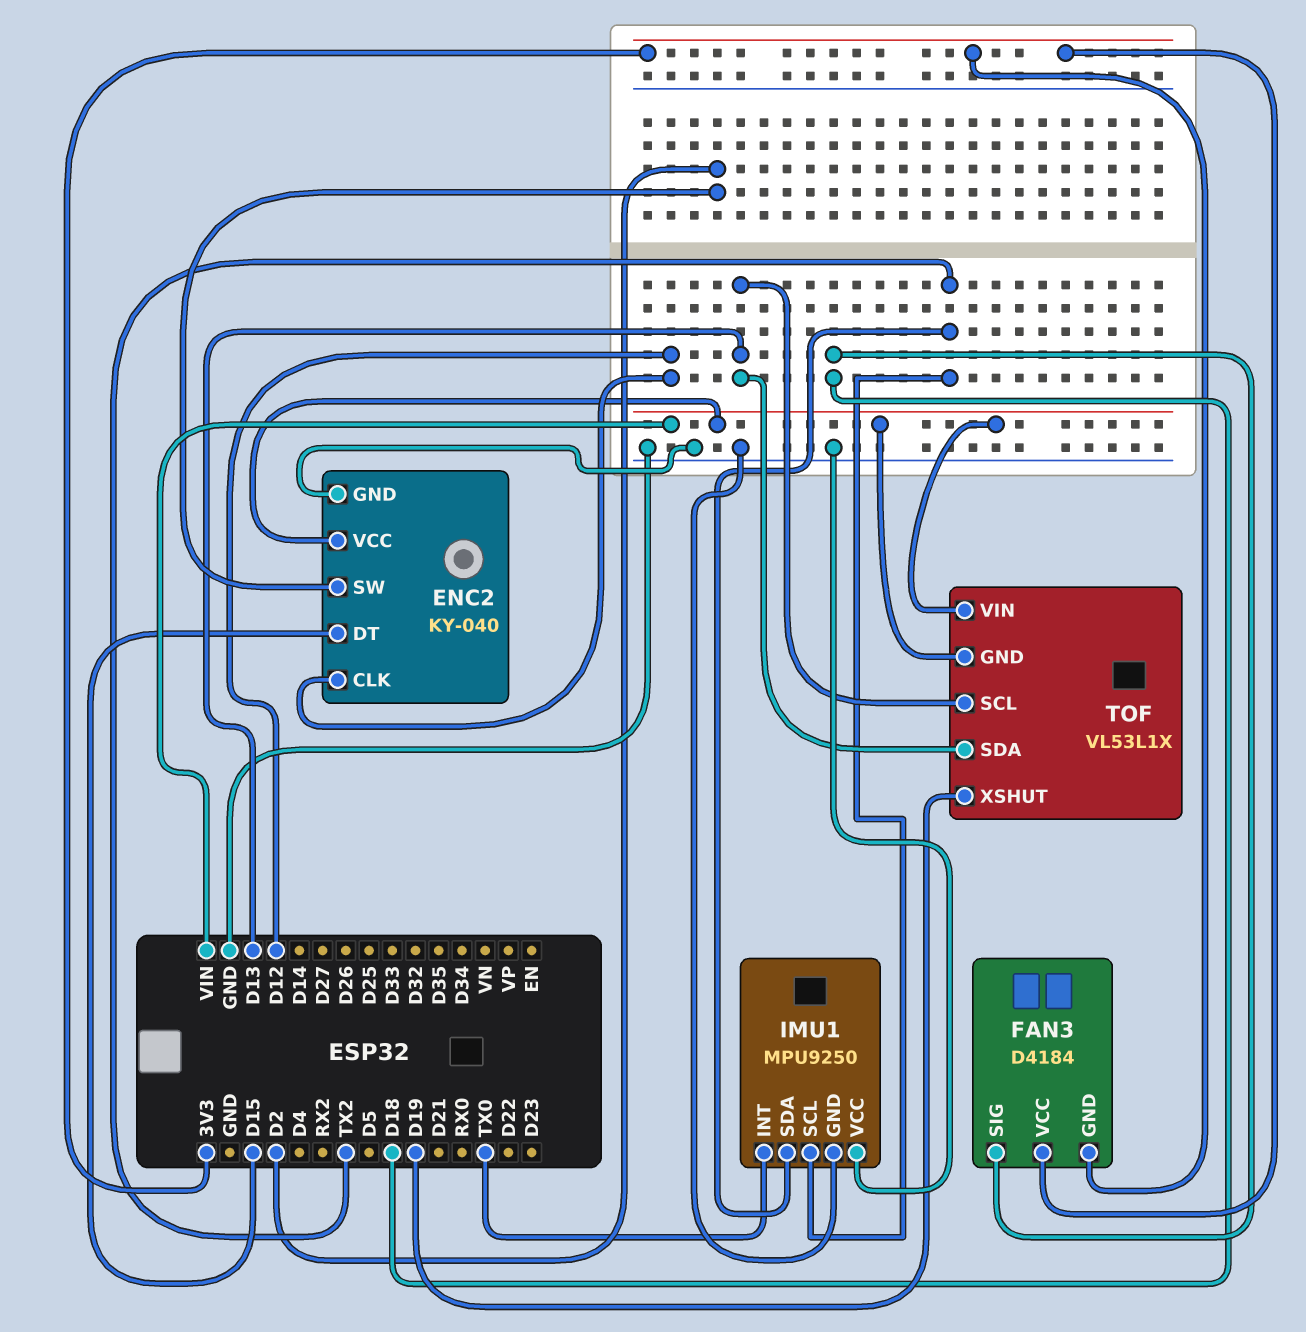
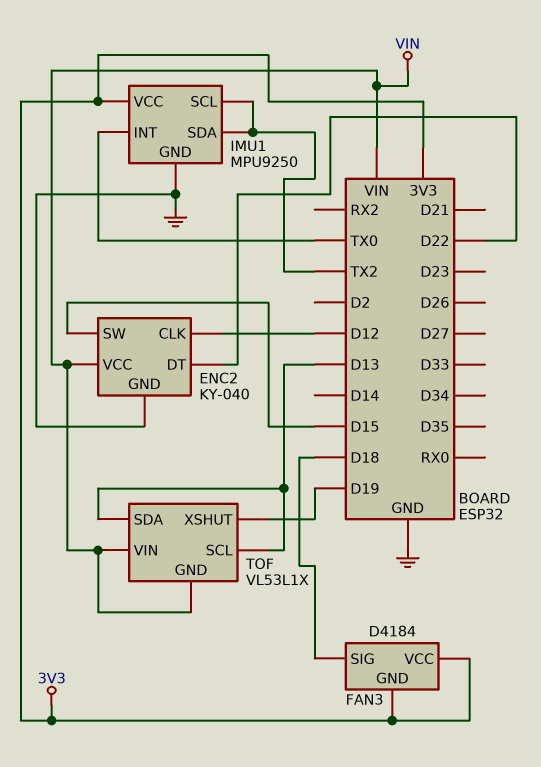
ENC2 pin DT: D15 -> D22
ENC2 pin SW: D2 -> D15
IMU1 pin VCC: GND -> 3V3

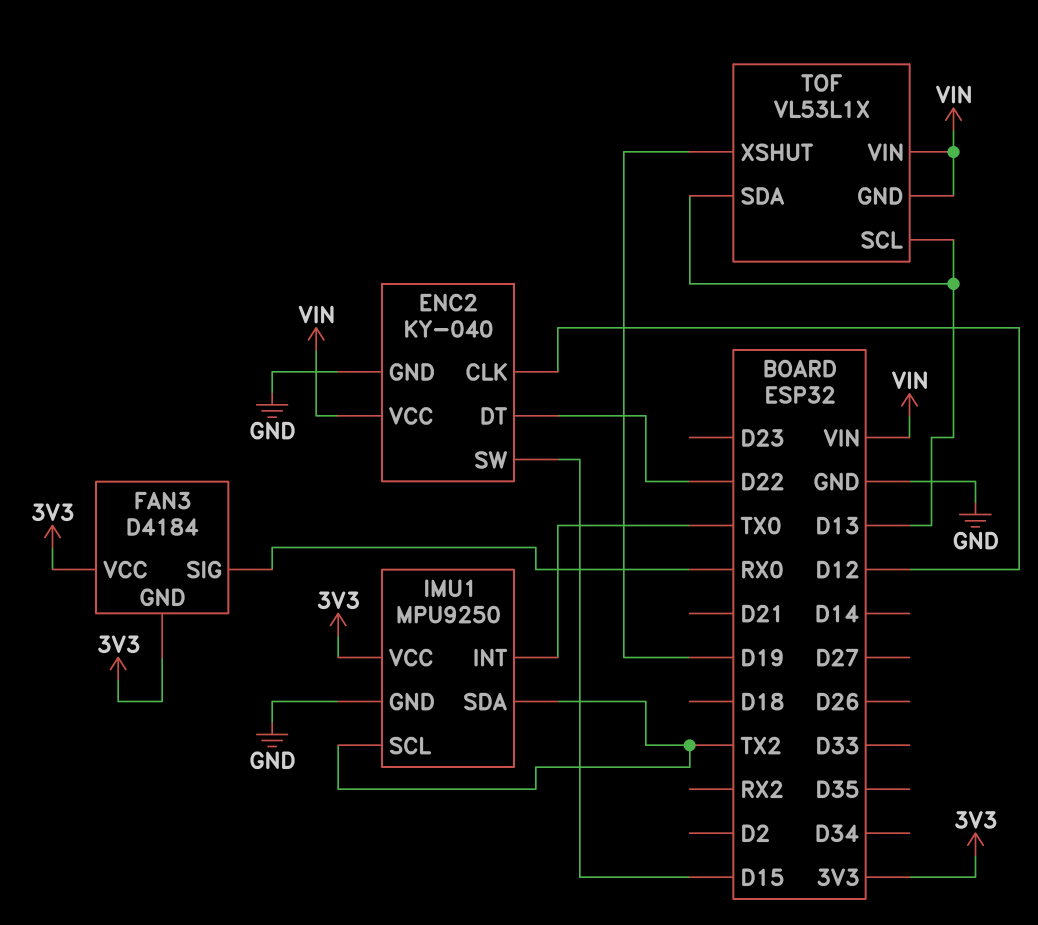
FAN3 pin SIG: D18 -> RX0

